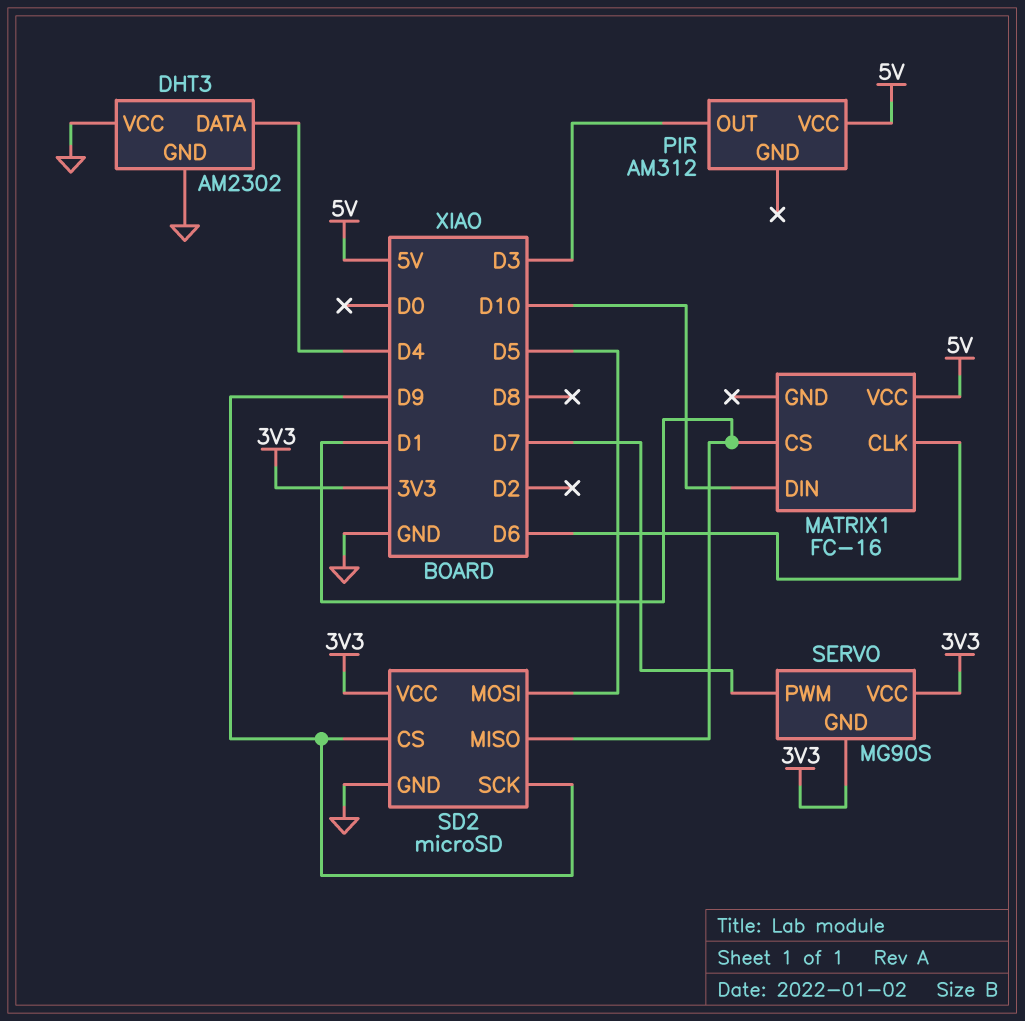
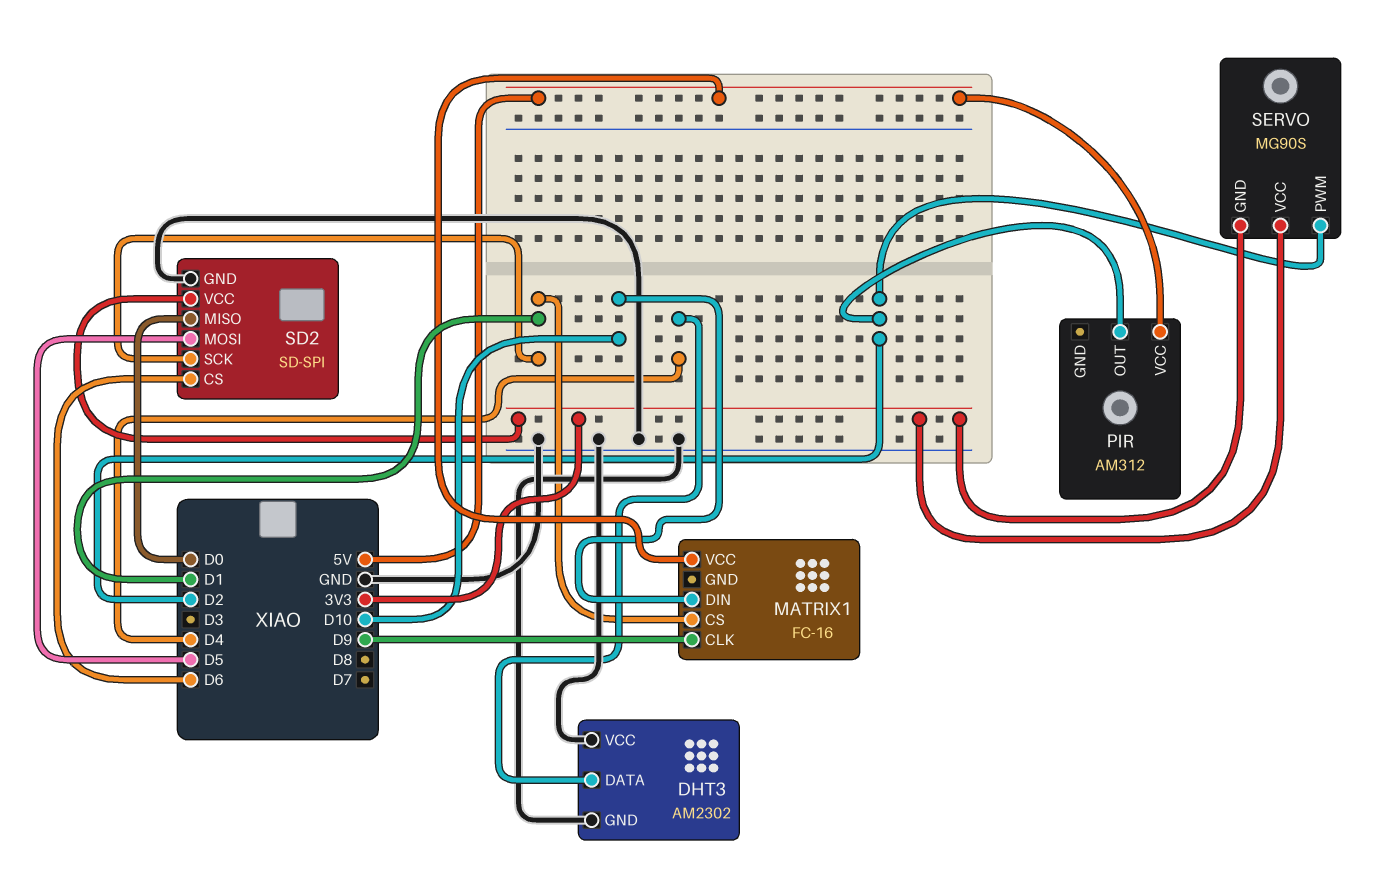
MATRIX1 pin CLK: D6 -> D9
PIR pin OUT: D3 -> D2
SD2: microSD -> SD-SPI
SD2 pin CS: D9 -> D6
SD2 pin MISO: D1 -> D0
SD2 pin SCK: D9 -> D1
SERVO pin PWM: D7 -> D2

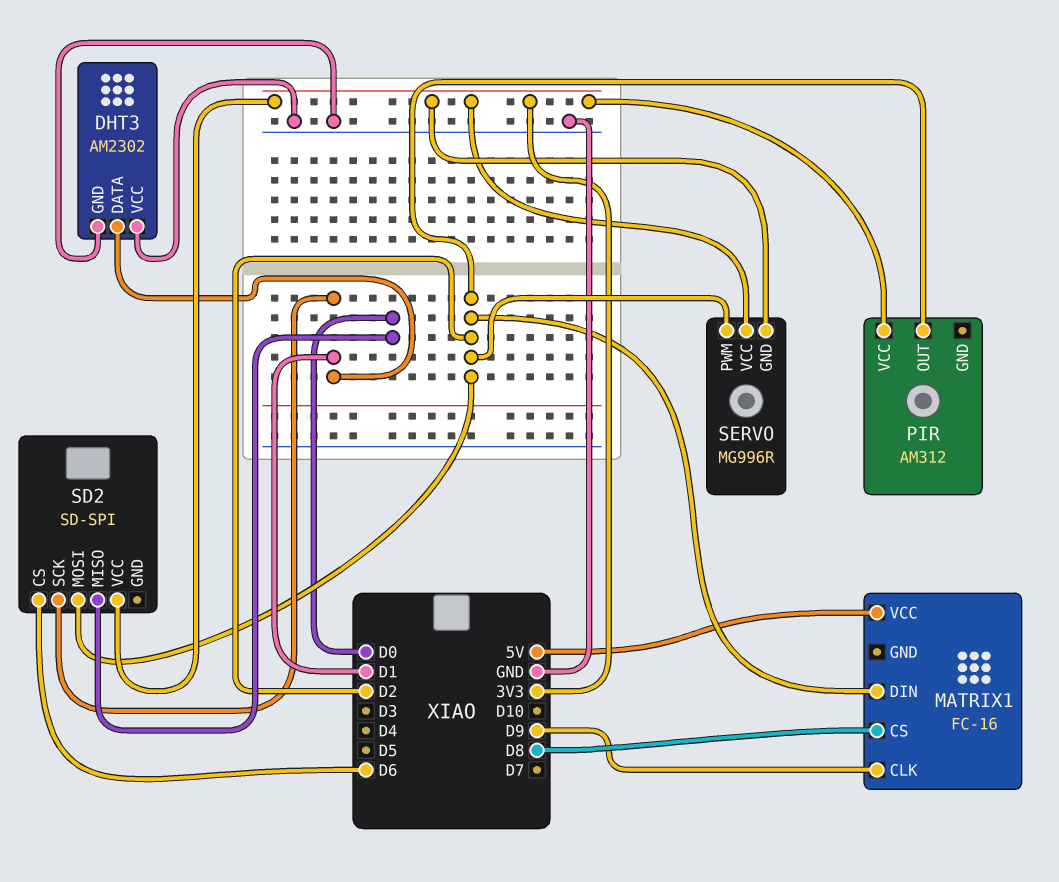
DHT3 pin DATA: D4 -> D1
MATRIX1 pin CS: D1 -> D8
MATRIX1 pin DIN: D10 -> D2
PIR pin VCC: 5V -> 3V3
SD2 pin GND: GND -> none
SD2 pin MOSI: D5 -> D2
SERVO: MG90S -> MG996R

